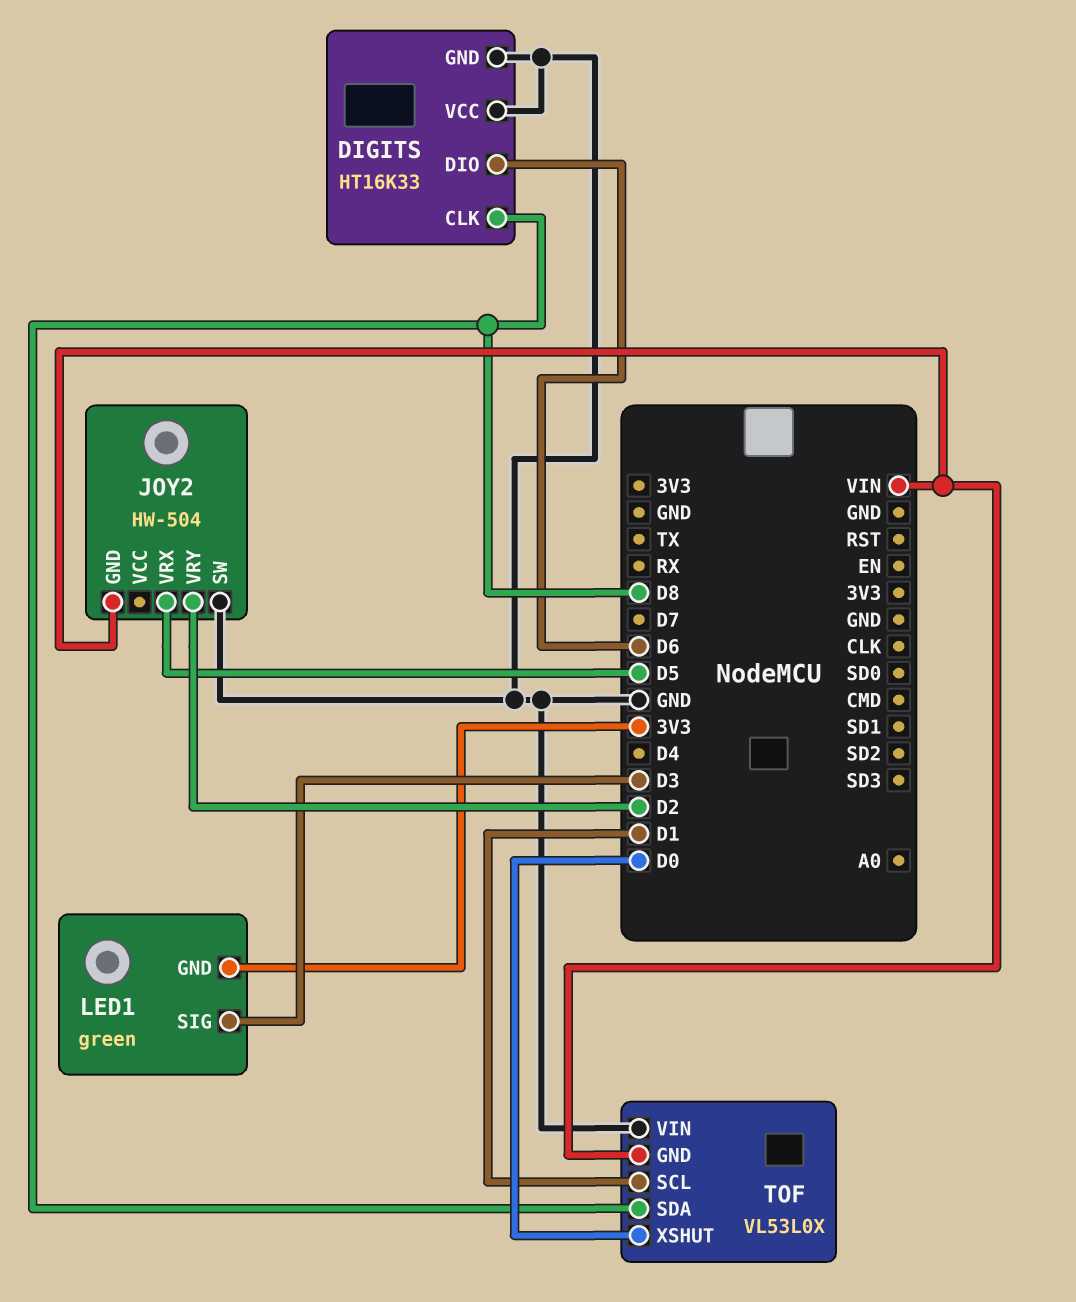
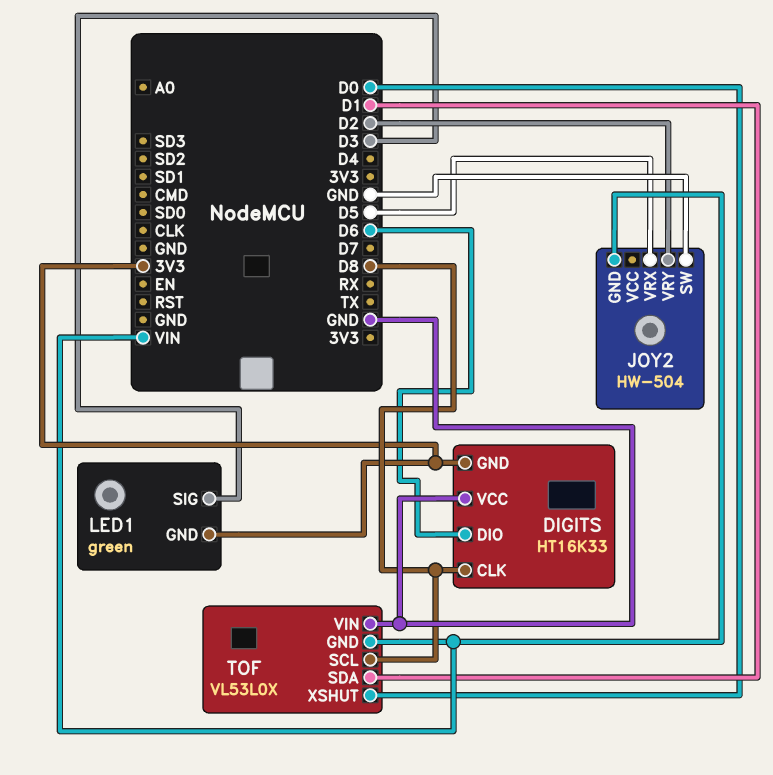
DIGITS pin GND: GND -> 3V3
TOF pin SCL: D1 -> D8
TOF pin SDA: D8 -> D1

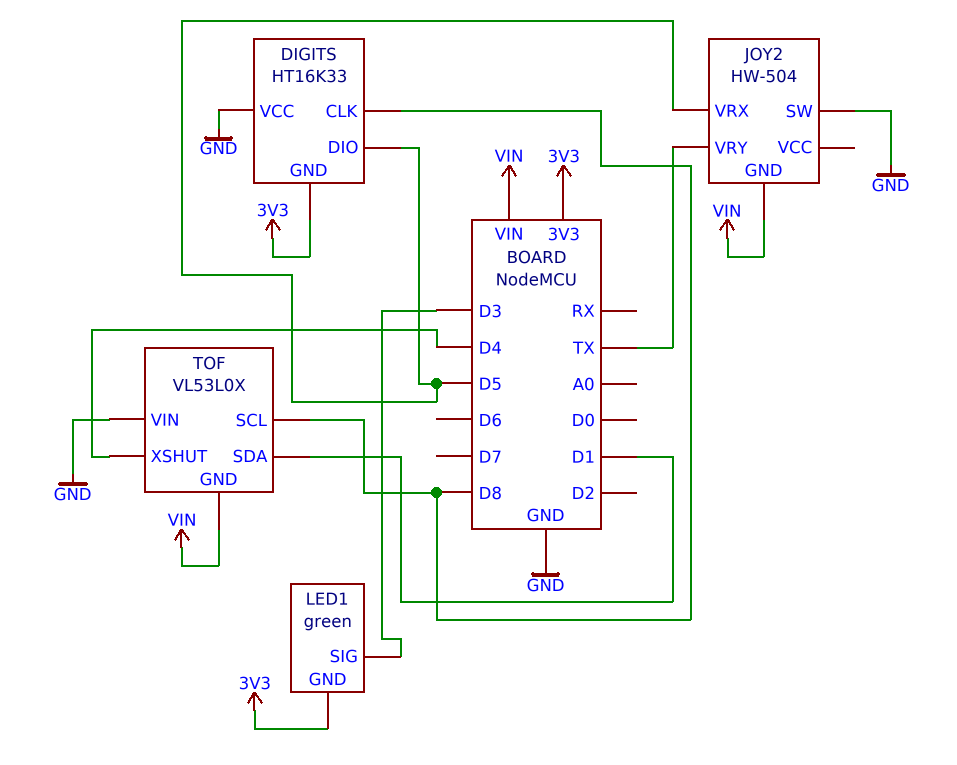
DIGITS pin DIO: D6 -> D5
JOY2 pin VRY: D2 -> TX
TOF pin XSHUT: D0 -> D4

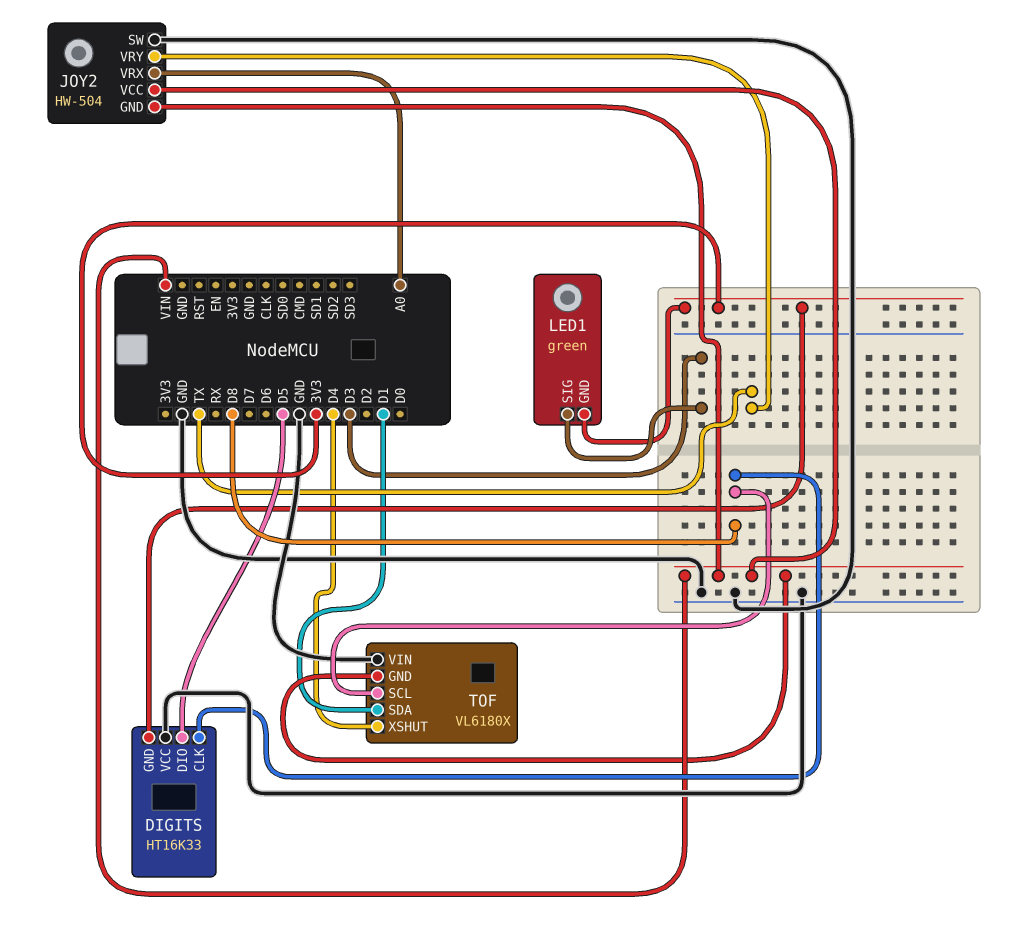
JOY2 pin VCC: none -> VIN
JOY2 pin VRX: D5 -> A0
TOF: VL53L0X -> VL6180X

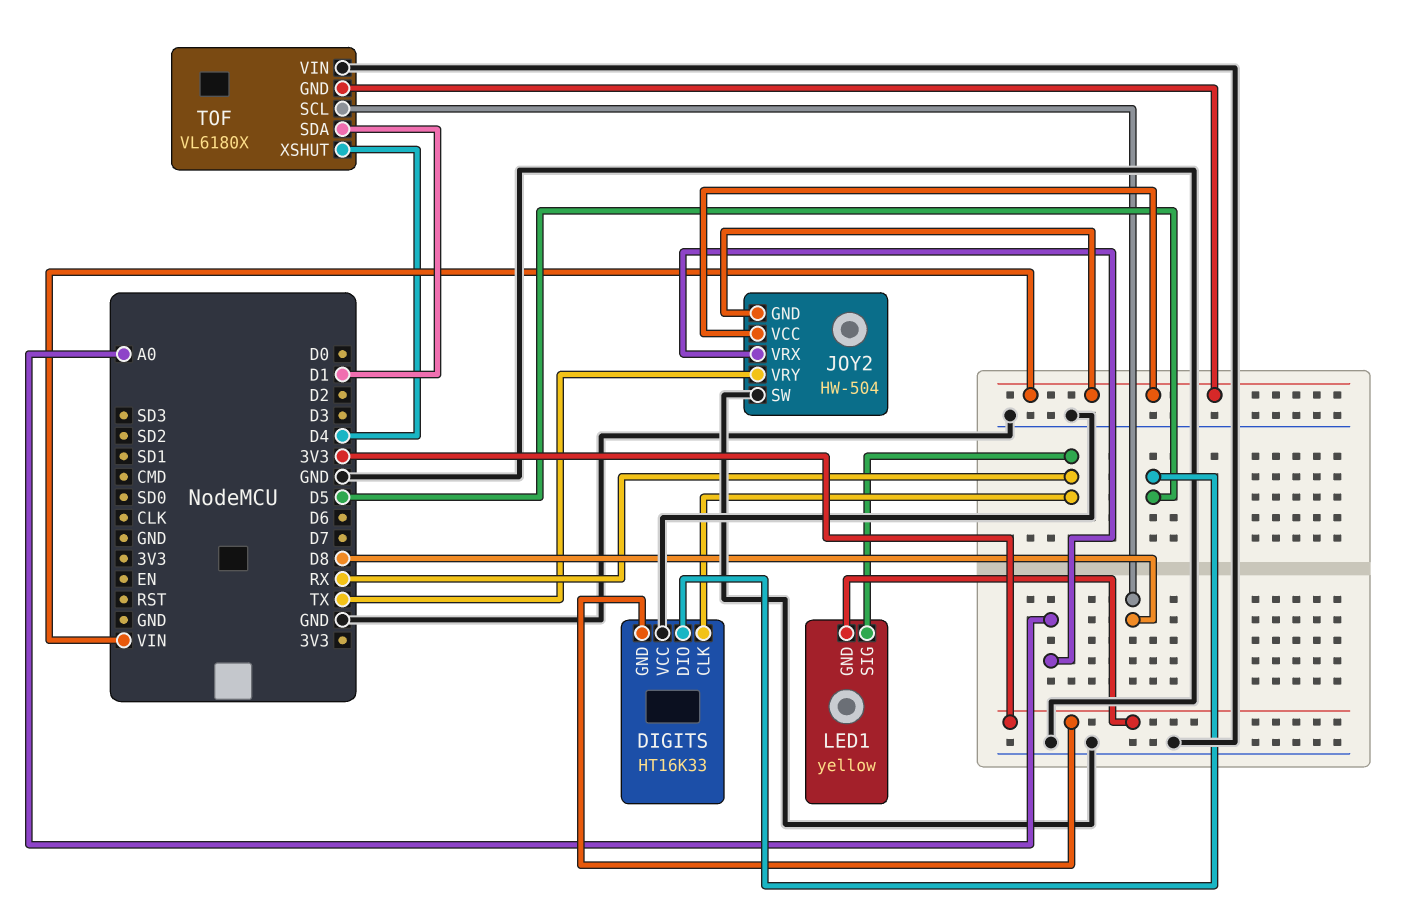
DIGITS pin CLK: D8 -> RX
LED1: green -> yellow
LED1 pin SIG: D3 -> RX

